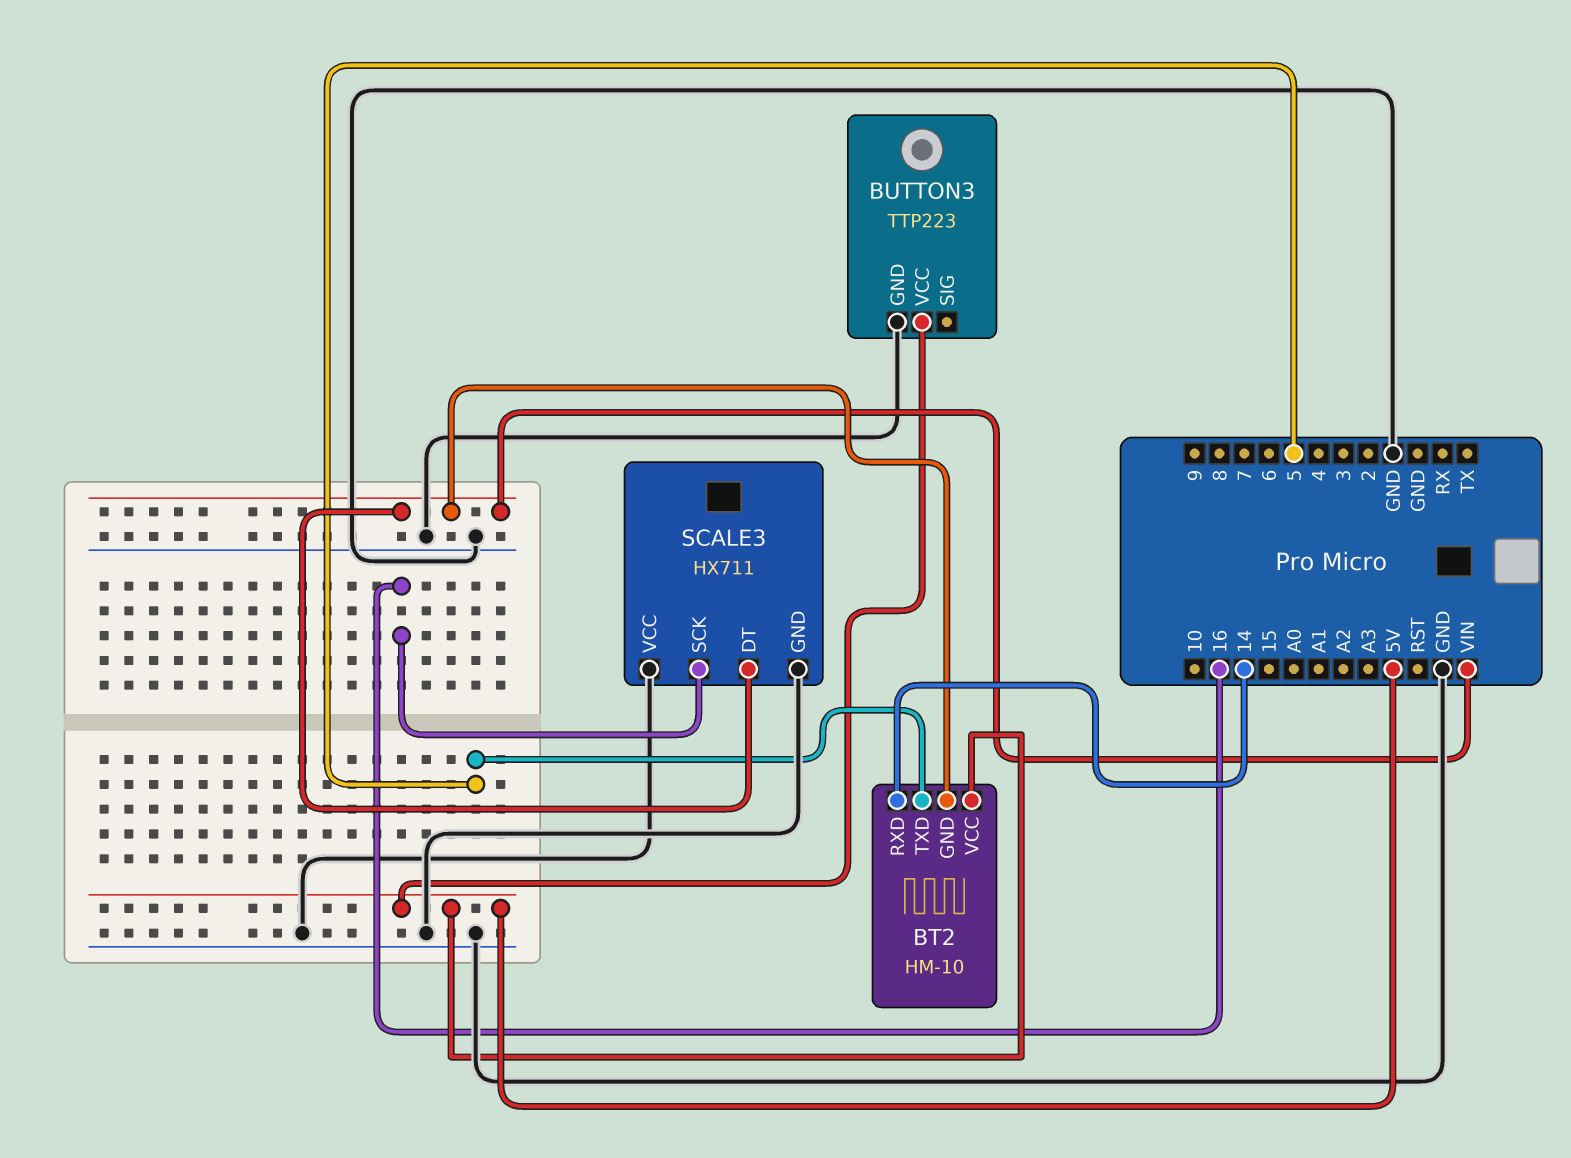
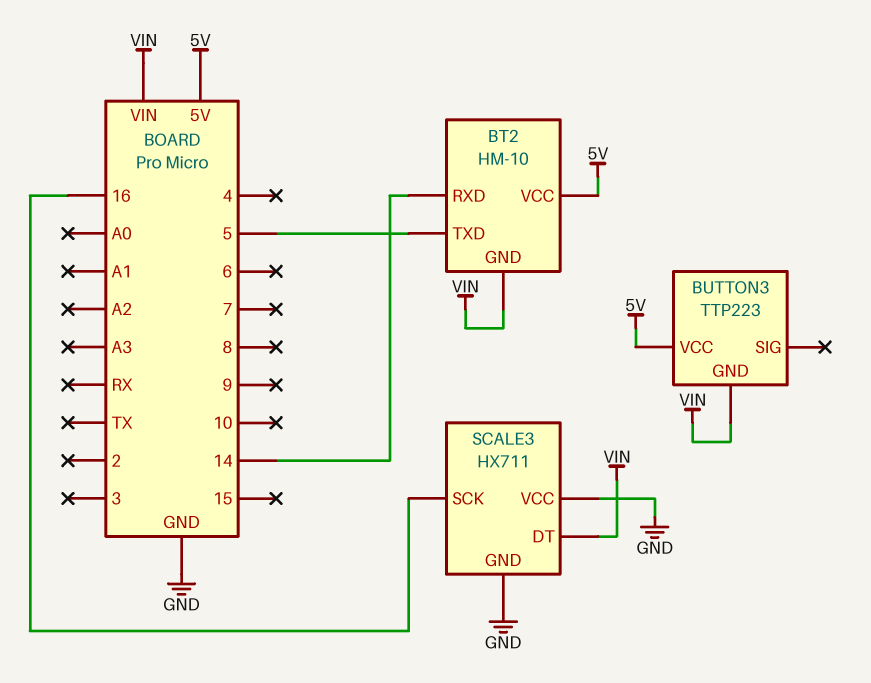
BUTTON3 pin GND: GND -> VIN

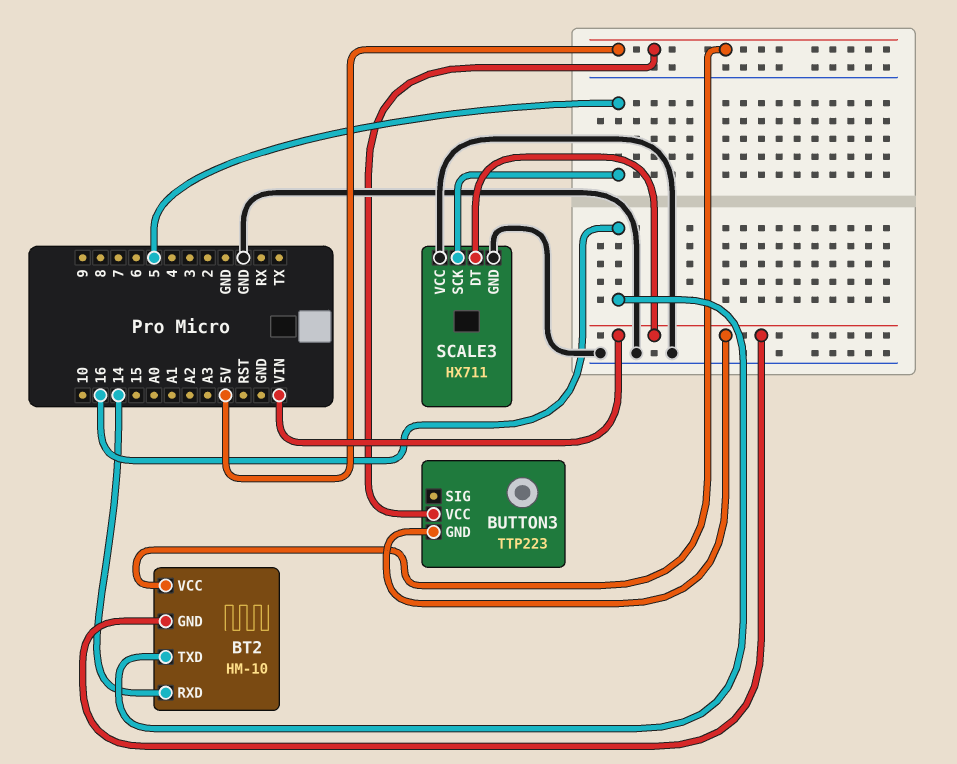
BT2 pin TXD: 5 -> 16
SCALE3 pin SCK: 16 -> 5

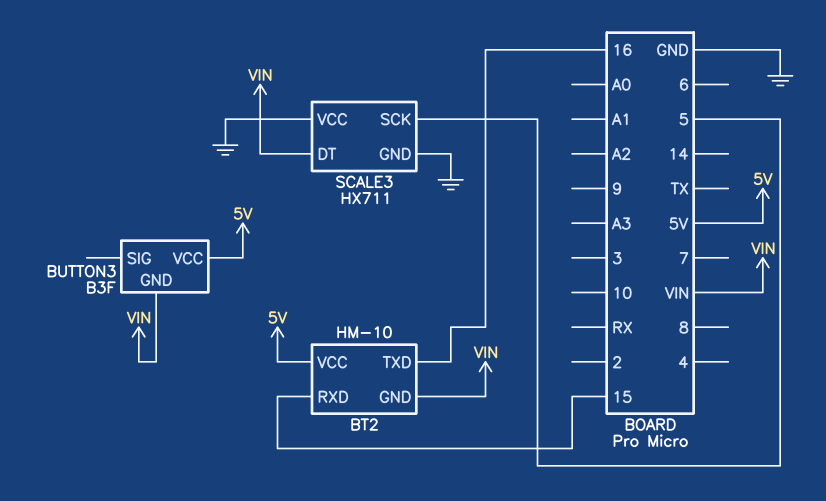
BT2 pin RXD: 14 -> 15
BUTTON3: TTP223 -> B3F

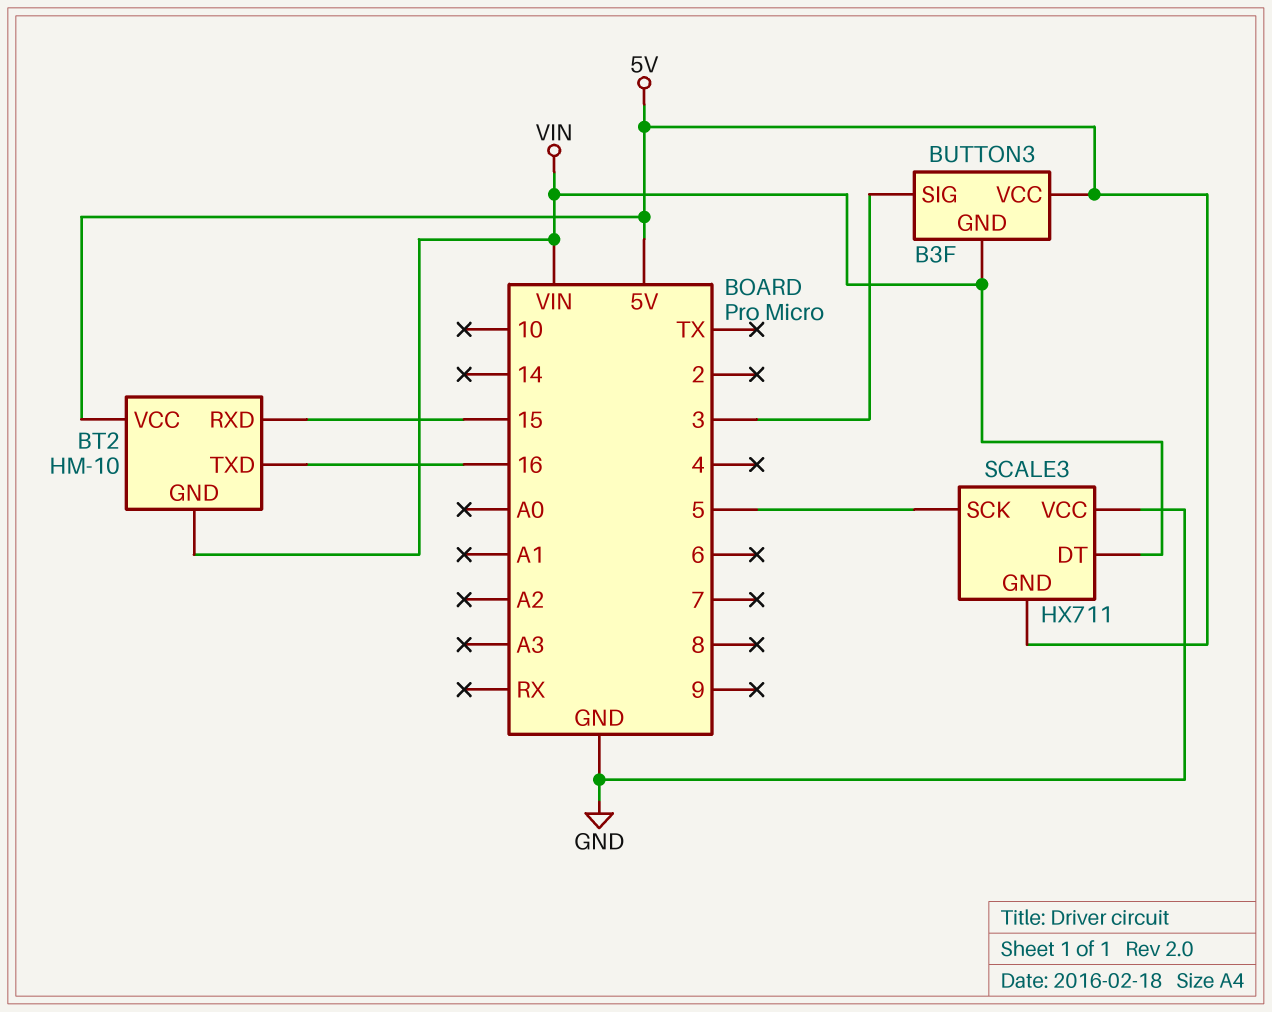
BUTTON3 pin SIG: none -> 3
SCALE3 pin GND: GND -> 5V

